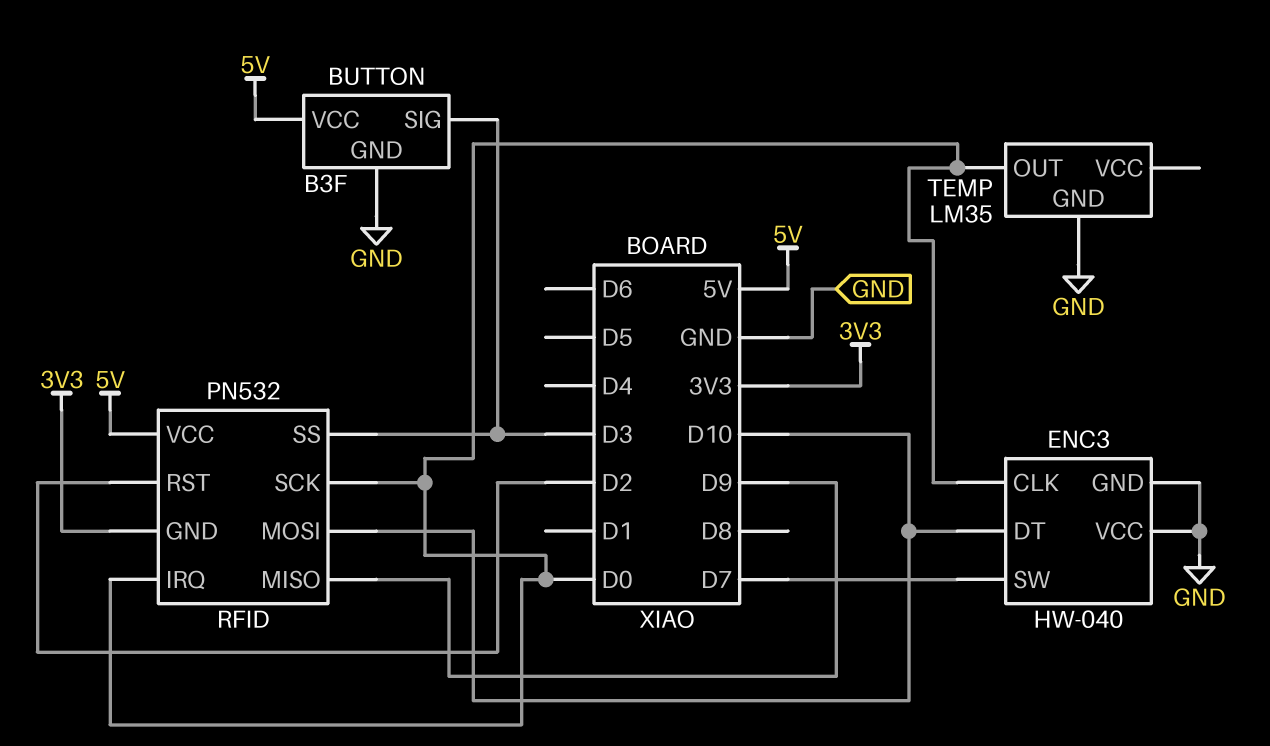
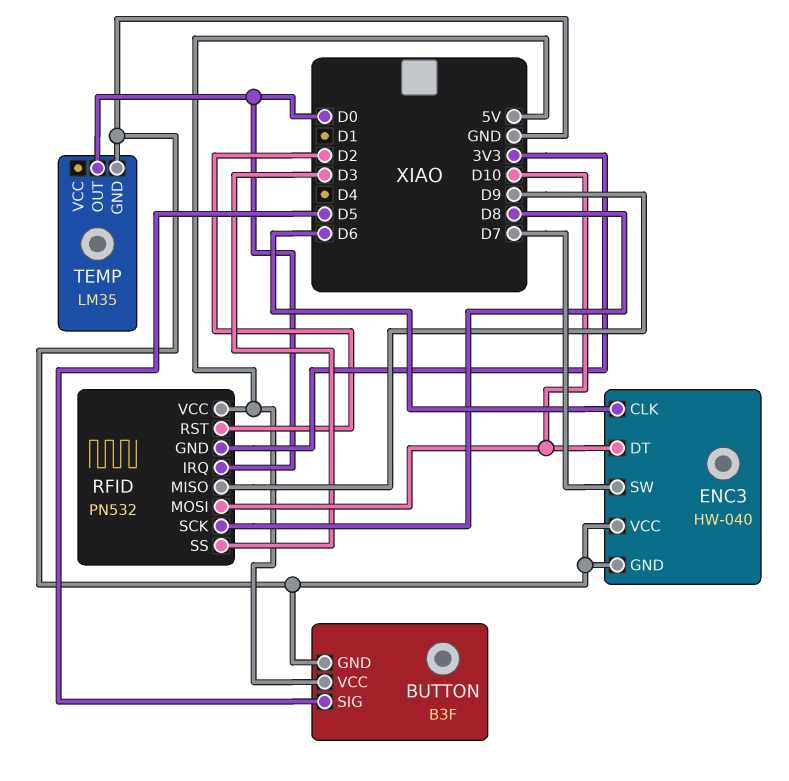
BUTTON pin SIG: D3 -> D5
ENC3 pin CLK: D0 -> D6
RFID pin SCK: D0 -> D8

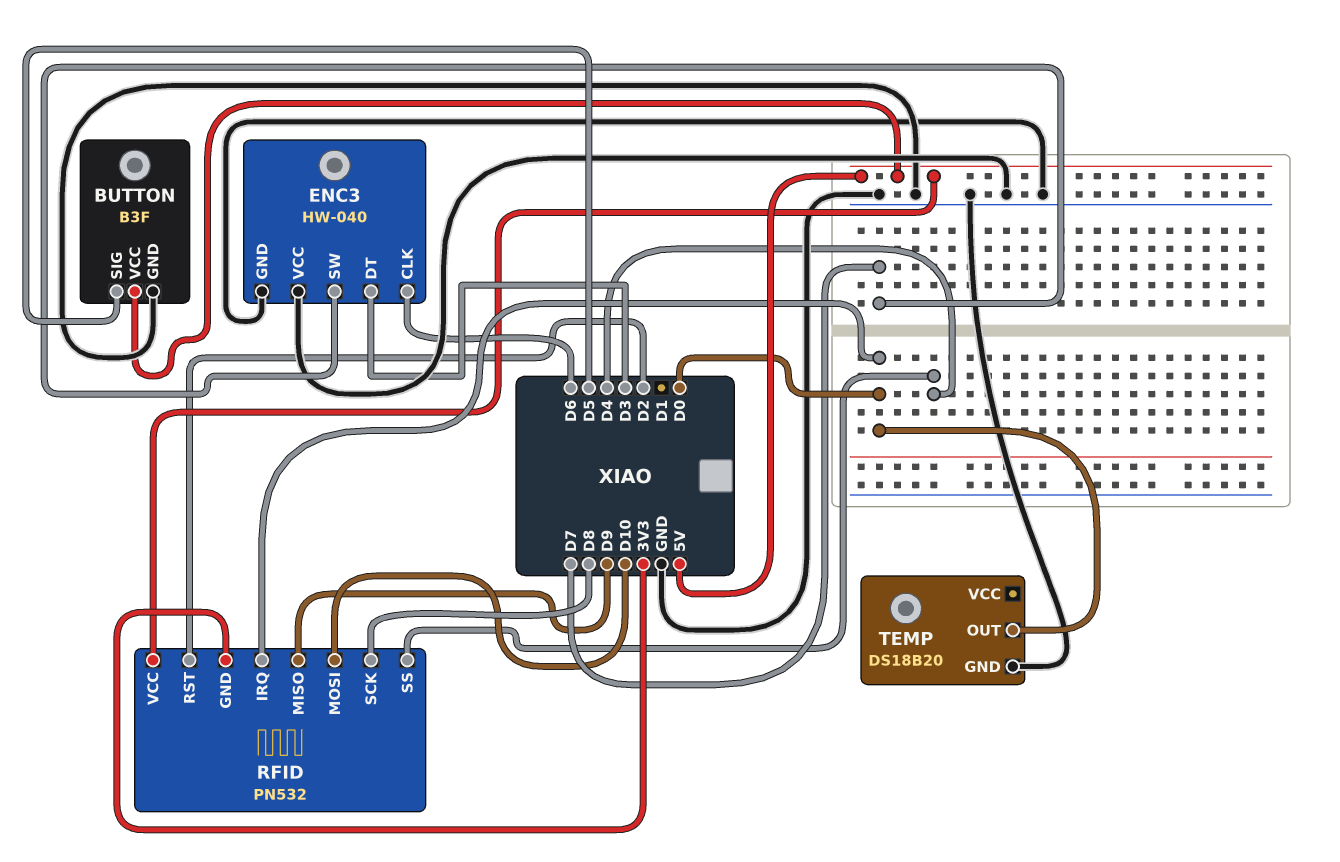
ENC3 pin DT: D10 -> D3
RFID pin SS: D3 -> D4
TEMP: LM35 -> DS18B20

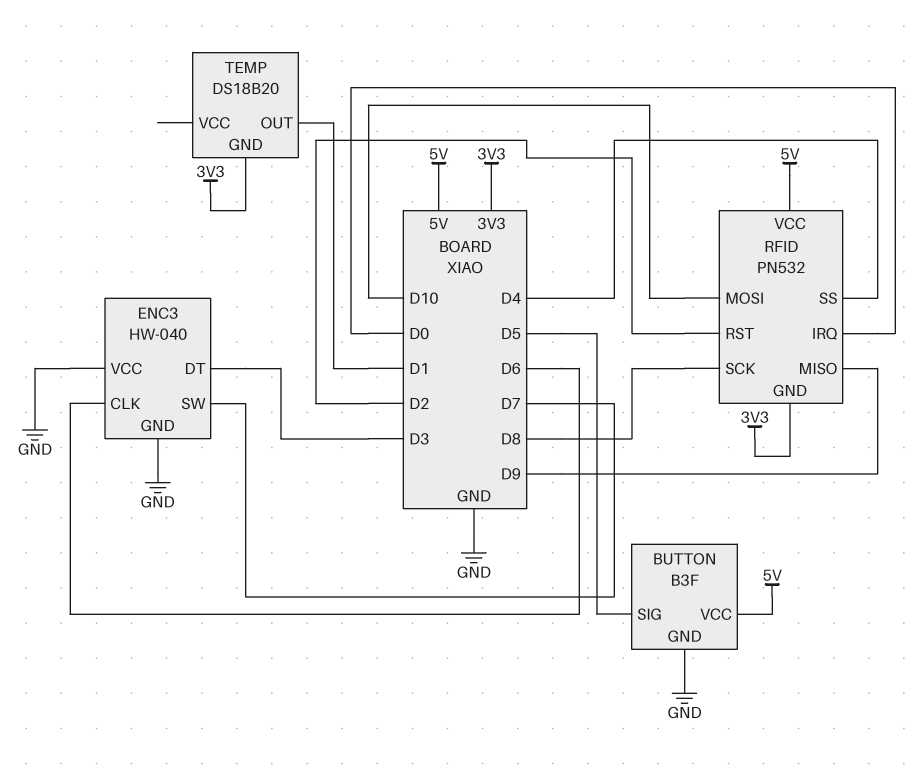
TEMP pin GND: GND -> 3V3
TEMP pin OUT: D0 -> D1

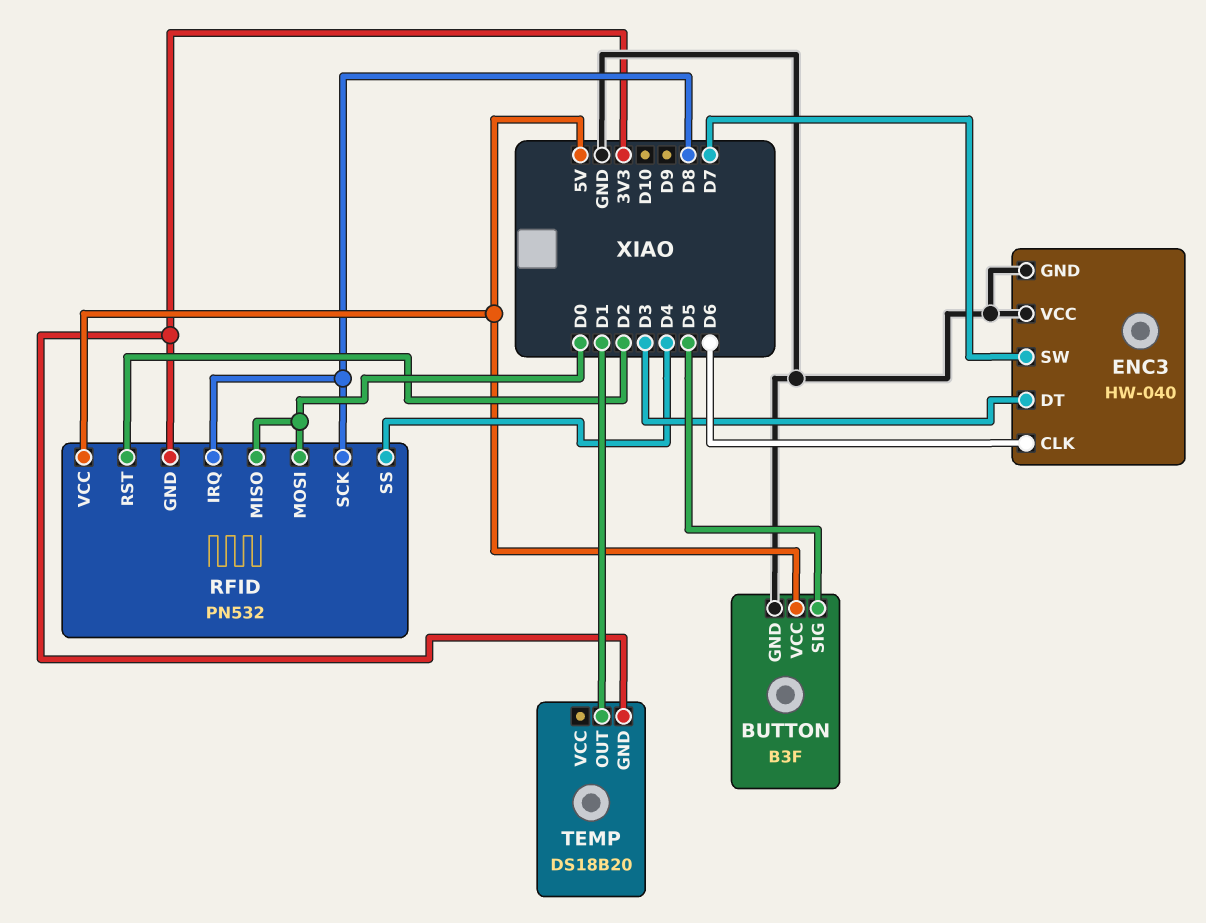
RFID pin IRQ: D0 -> D8
RFID pin MISO: D9 -> D0
RFID pin MOSI: D10 -> D0

